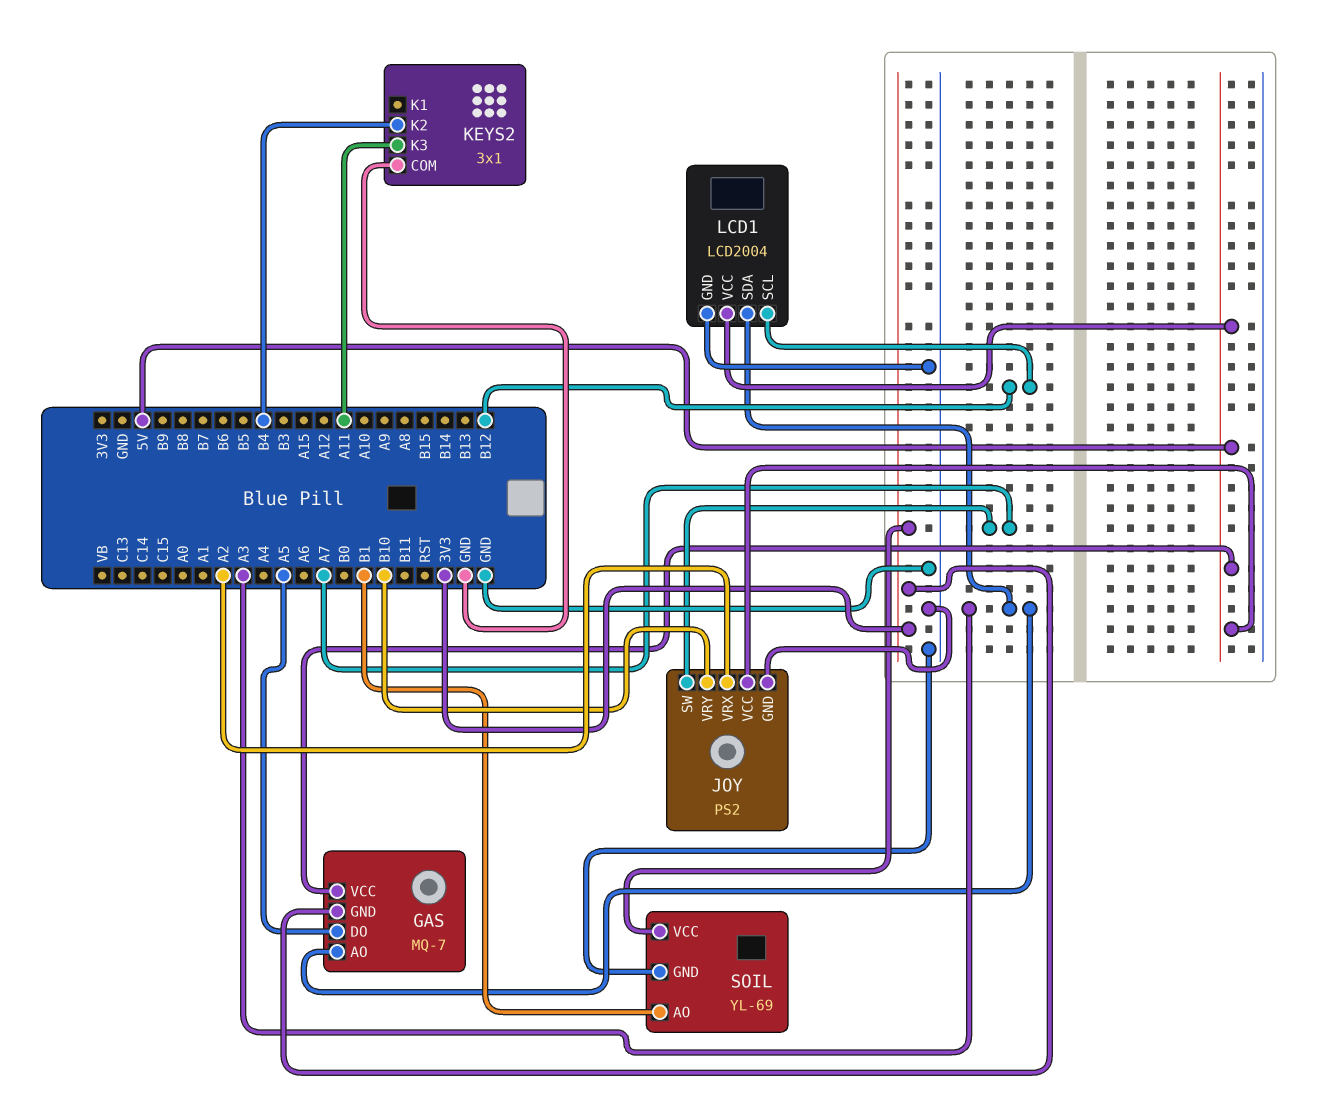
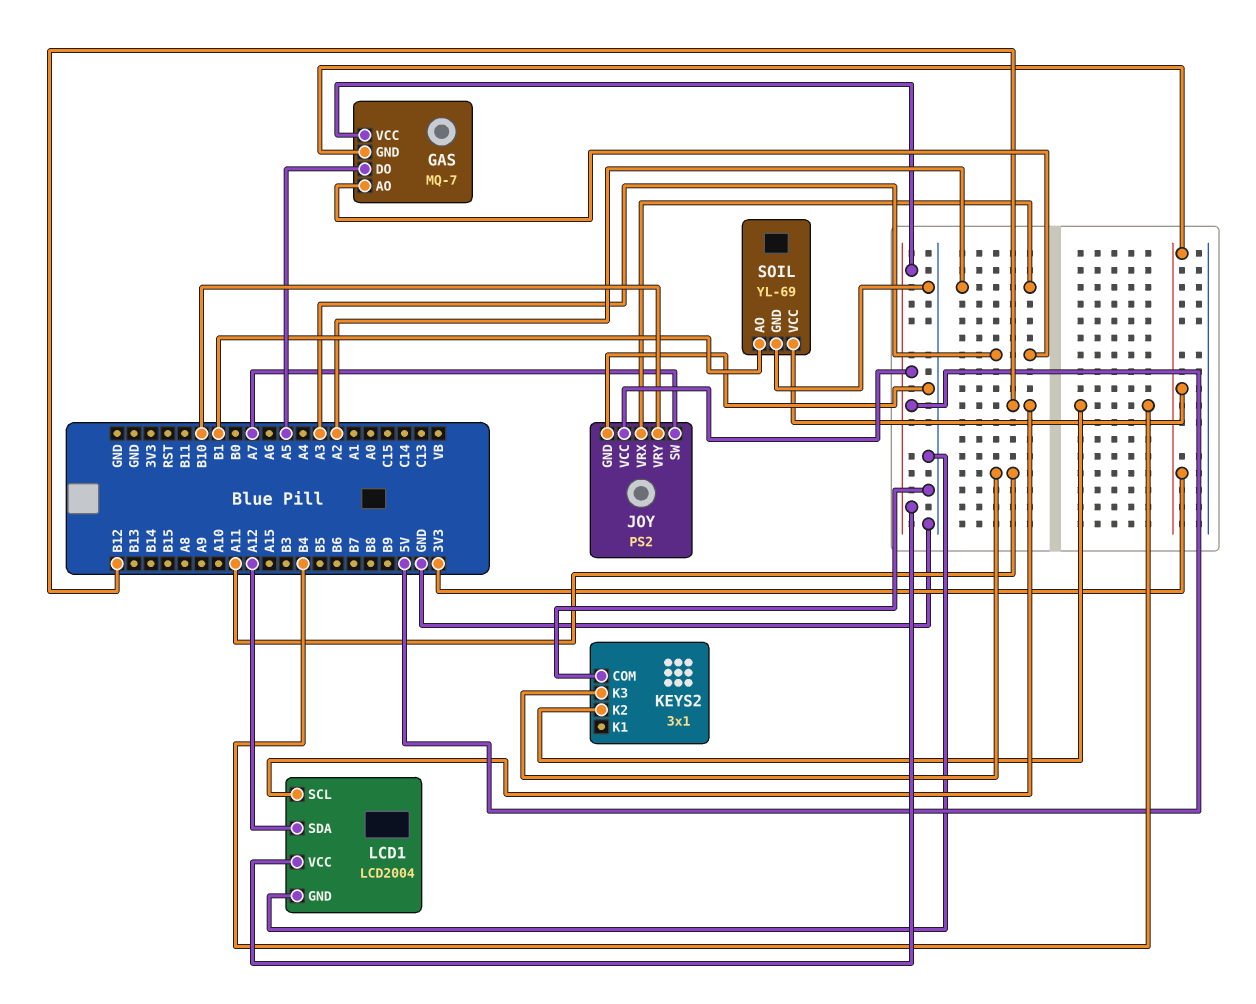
LCD1 pin SDA: A3 -> A12

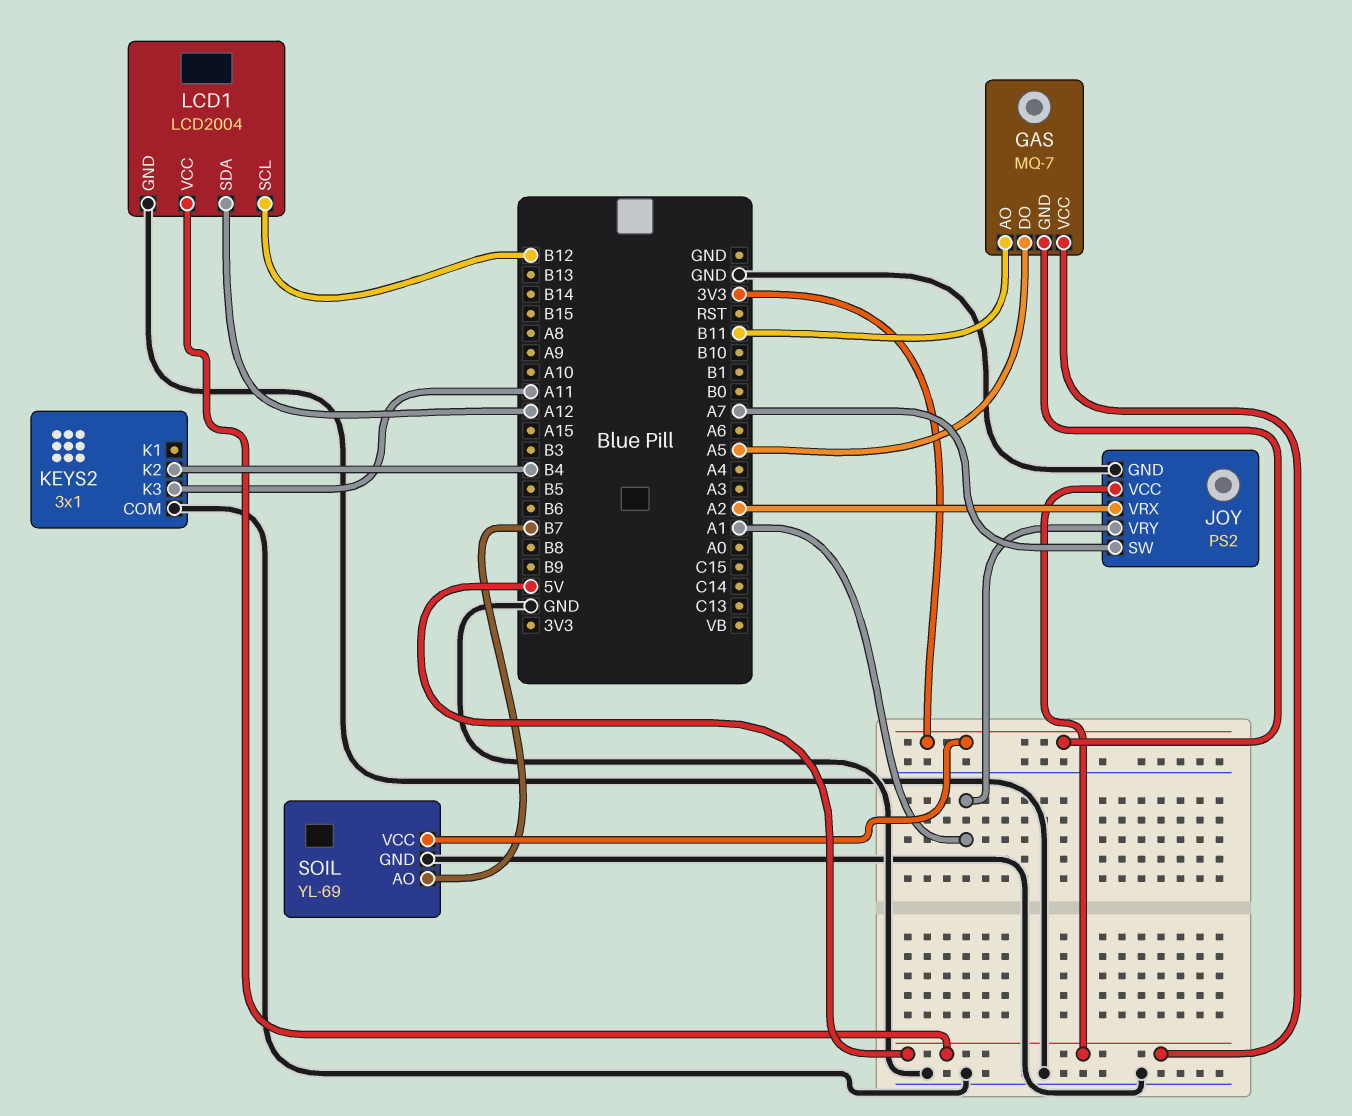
GAS pin AO: A3 -> B11
JOY pin VRY: B10 -> A1
SOIL pin AO: B1 -> B7

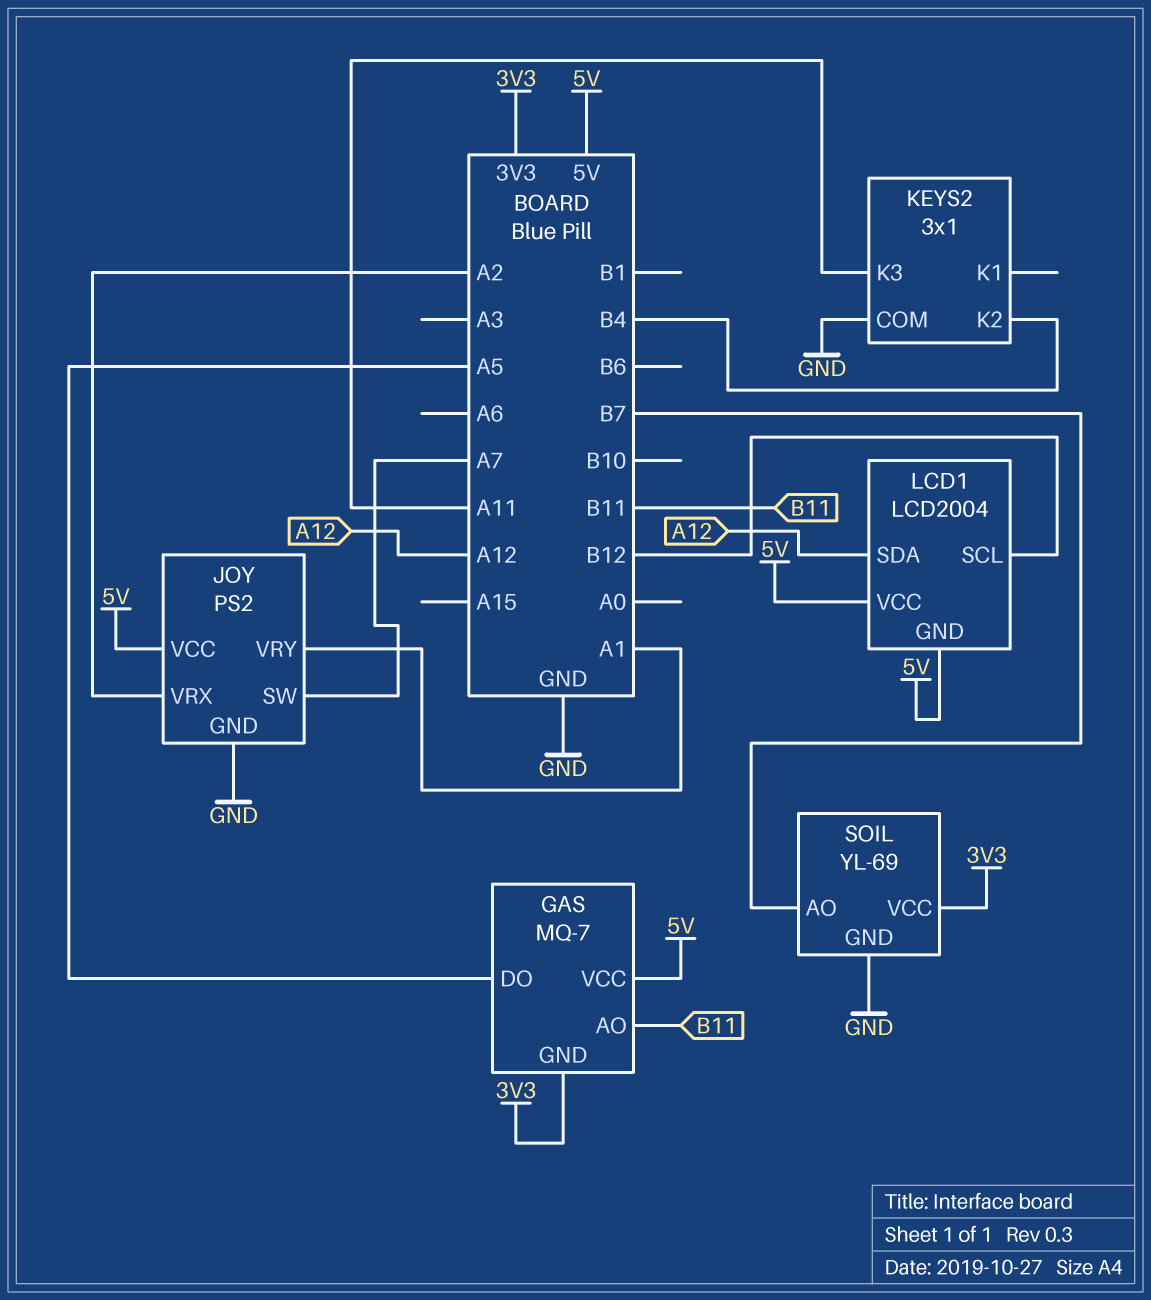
LCD1 pin GND: GND -> 5V

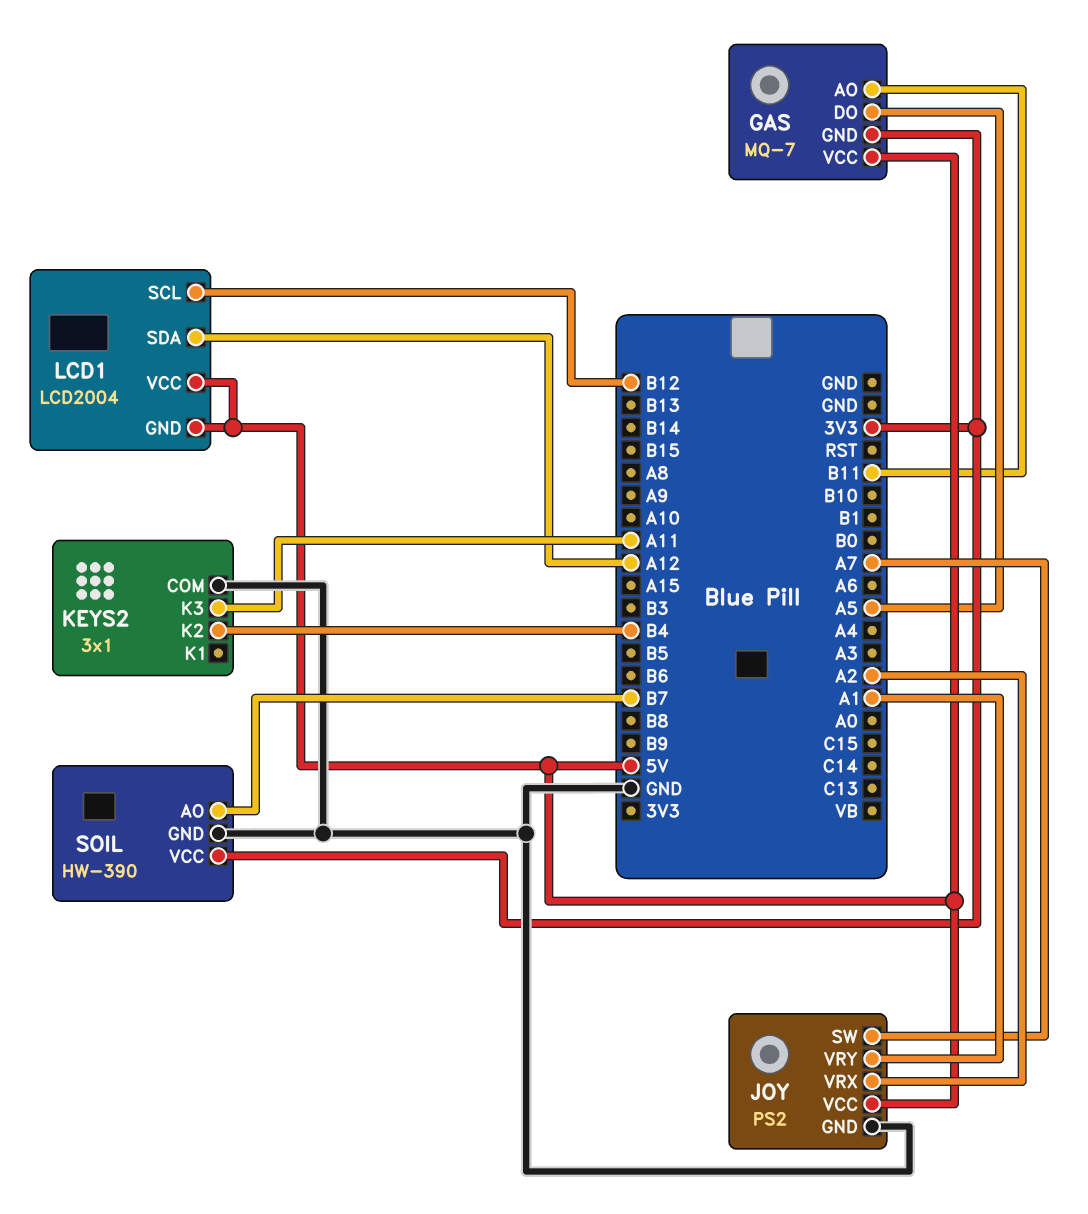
SOIL: YL-69 -> HW-390

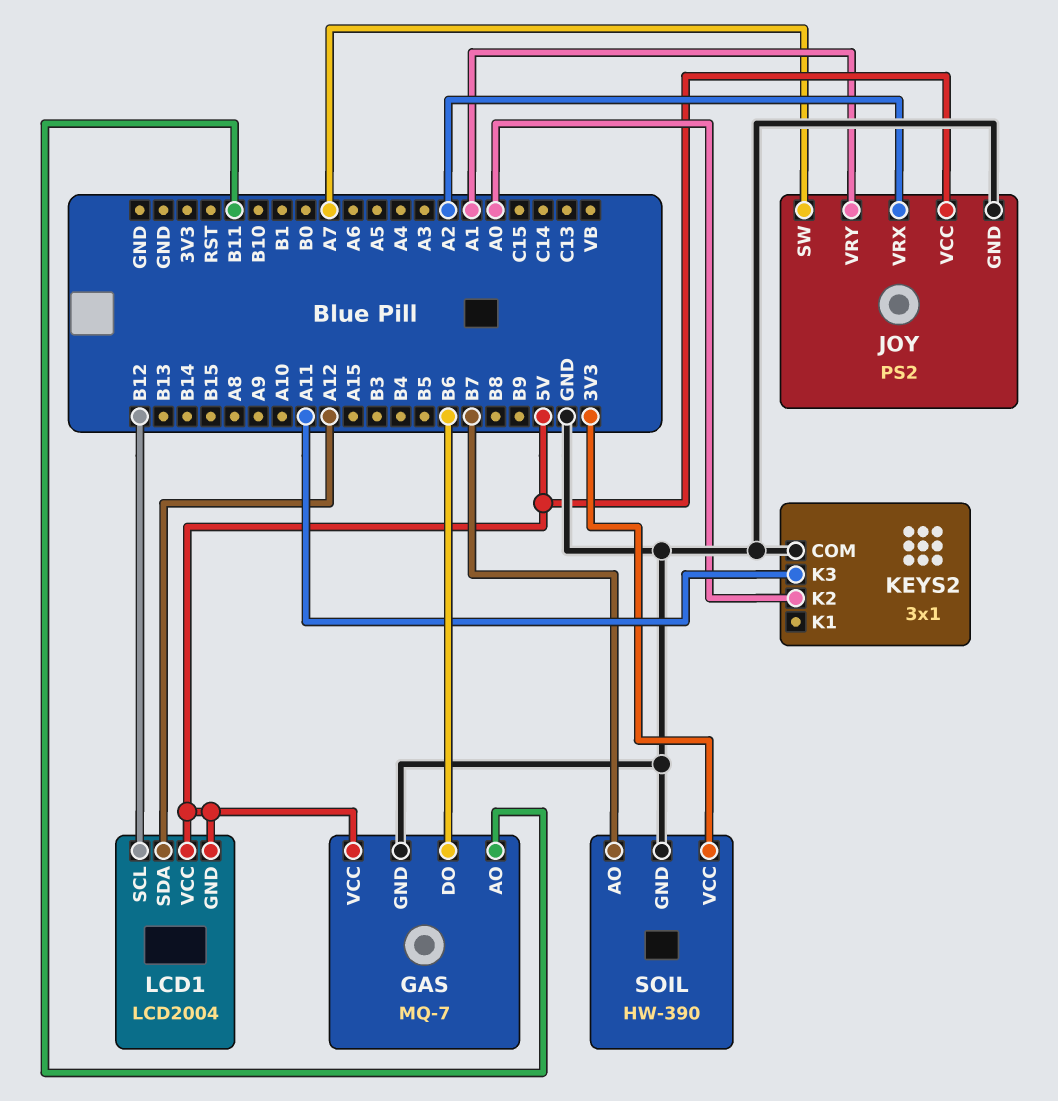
GAS pin DO: A5 -> B6
GAS pin GND: 3V3 -> GND
KEYS2 pin K2: B4 -> A0

